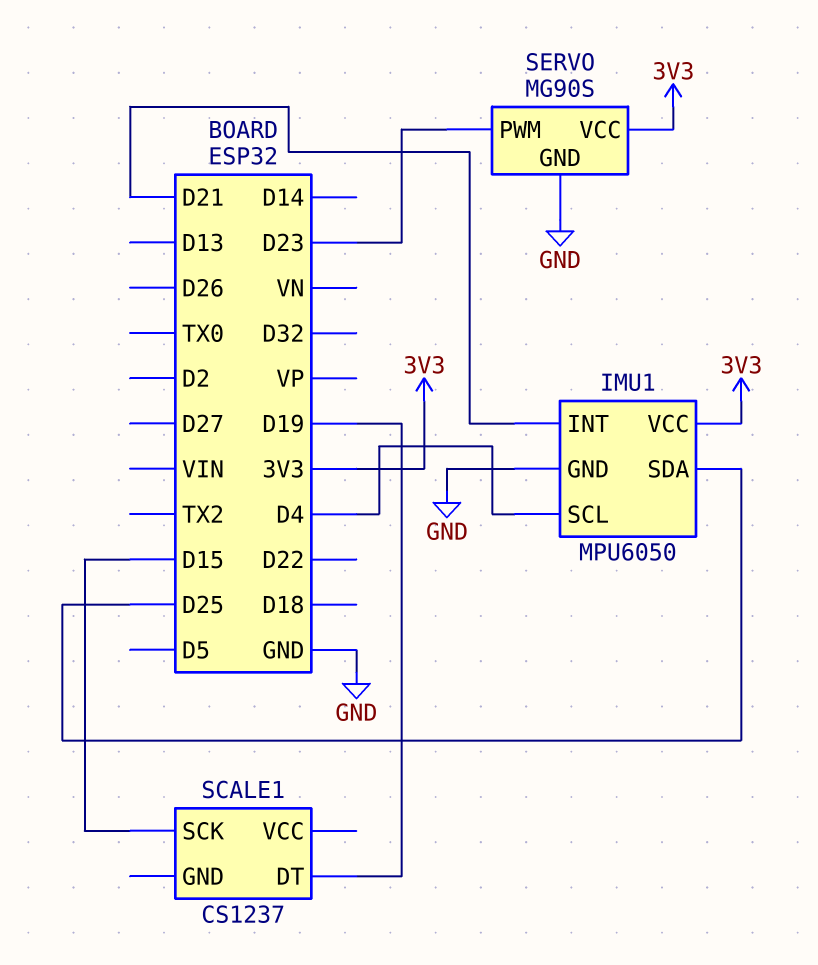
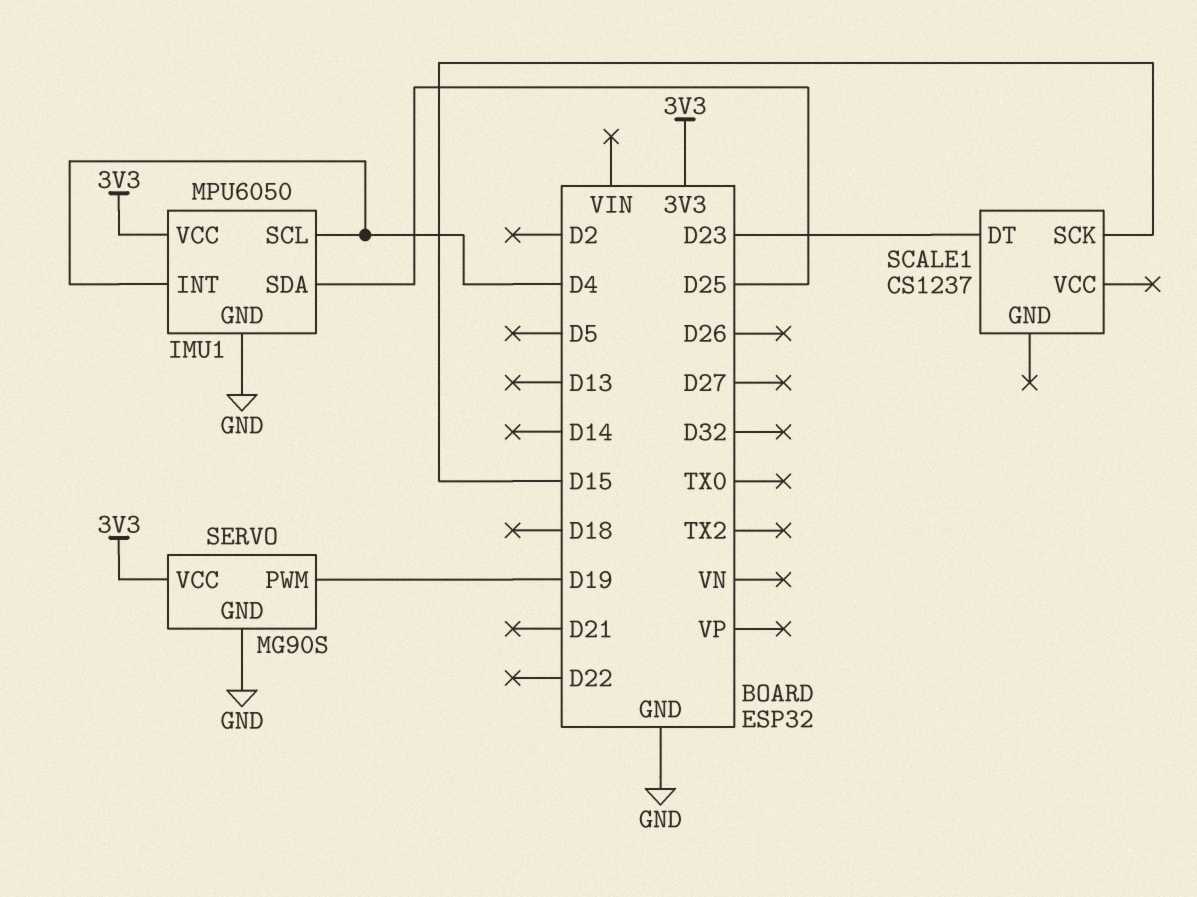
IMU1 pin INT: D21 -> D4
SCALE1 pin DT: D19 -> D23
SERVO pin PWM: D23 -> D19

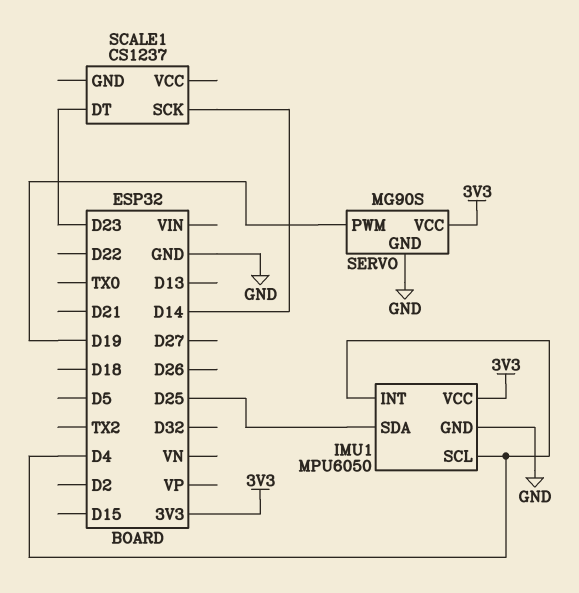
SCALE1 pin SCK: D15 -> D14

